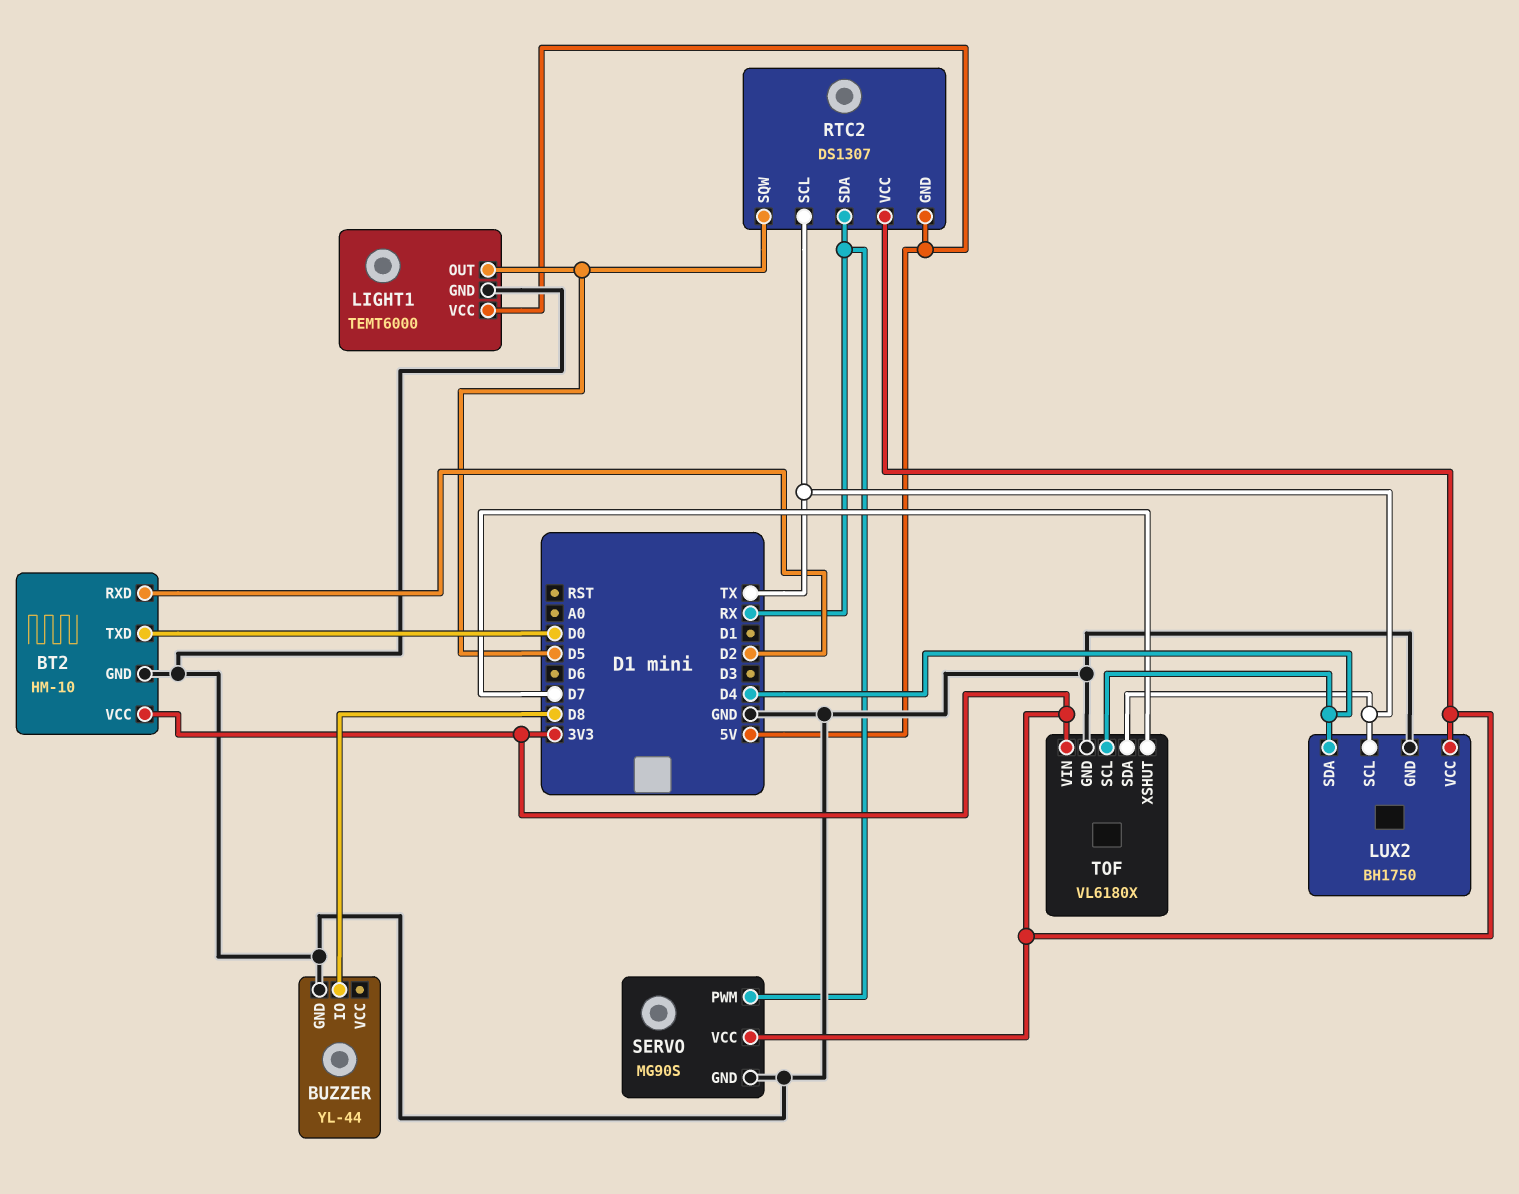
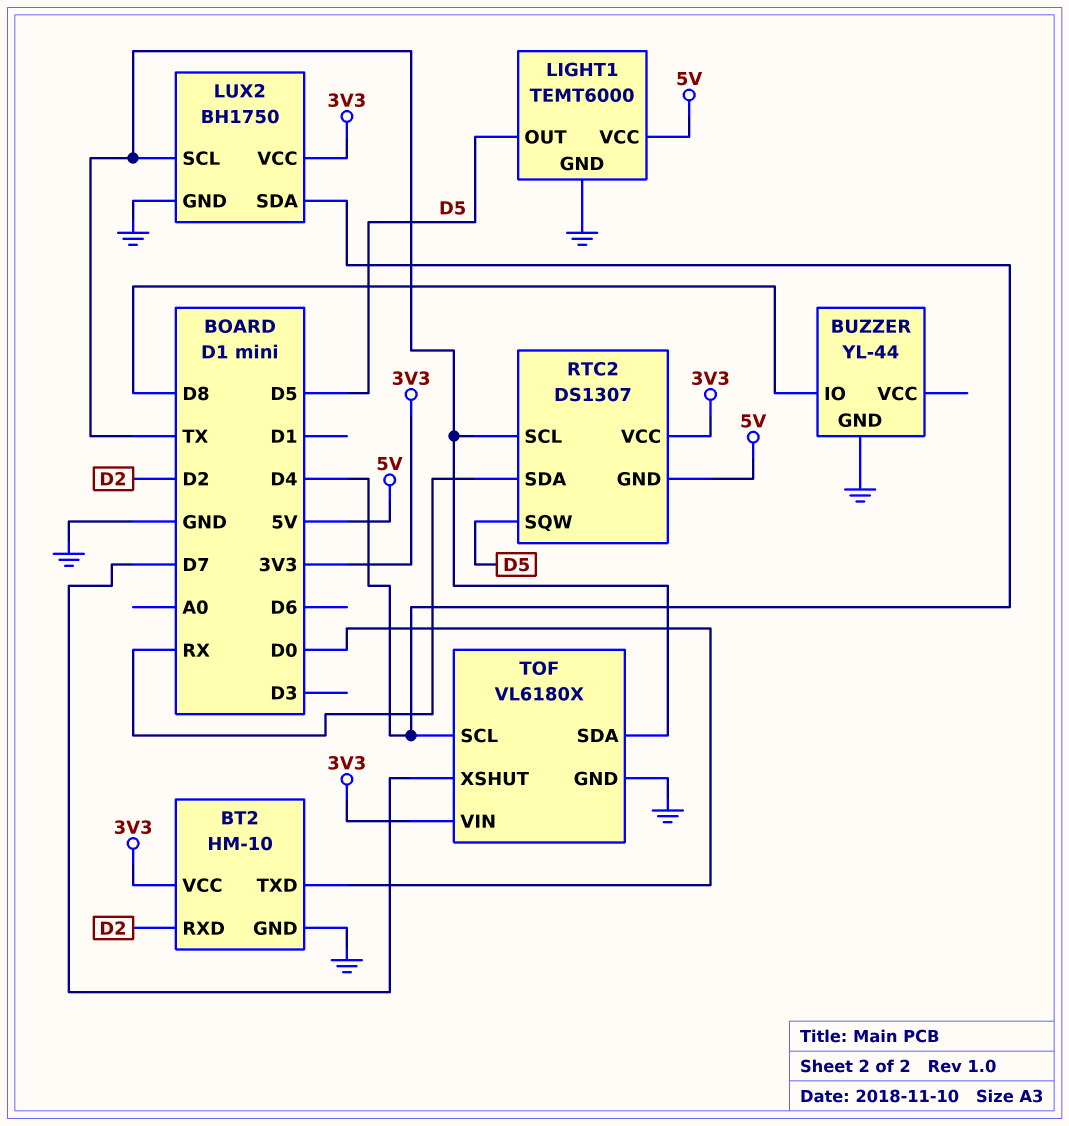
SERVO: MG90S -> none
SERVO pin GND: GND -> none
SERVO pin PWM: RX -> none
SERVO pin VCC: 3V3 -> none

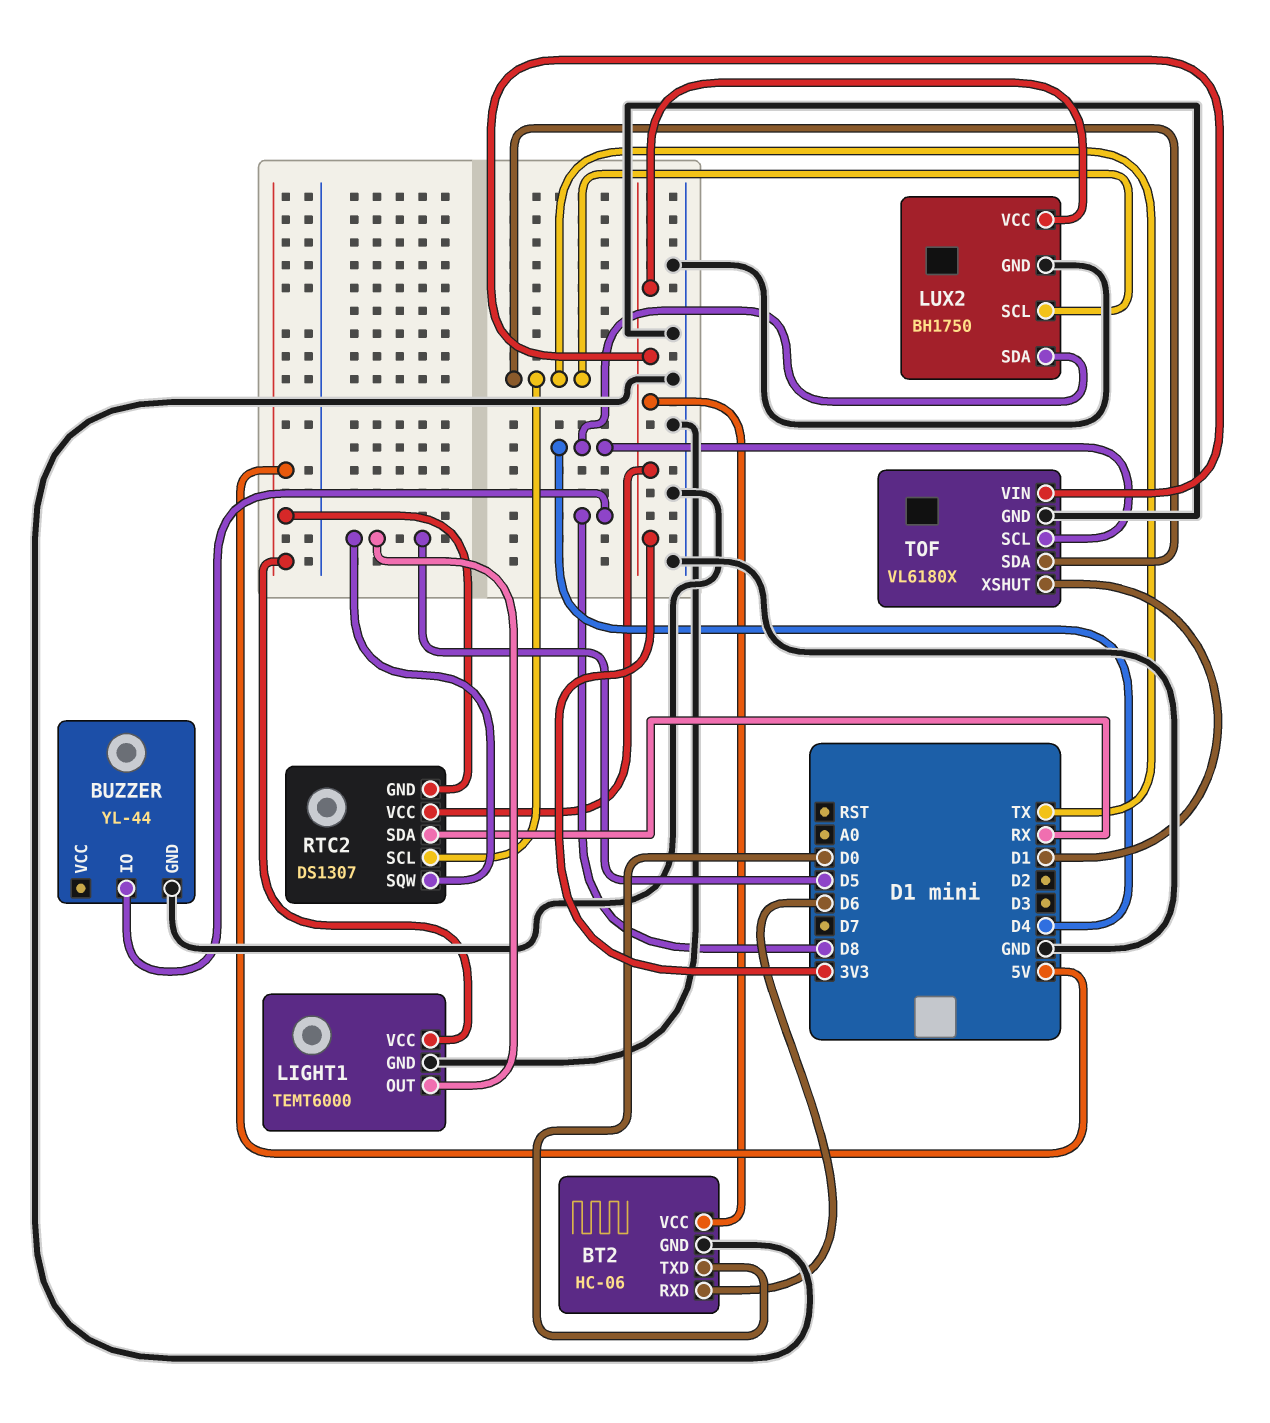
BT2: HM-10 -> HC-06
BT2 pin RXD: D2 -> D6
TOF pin XSHUT: D7 -> D1

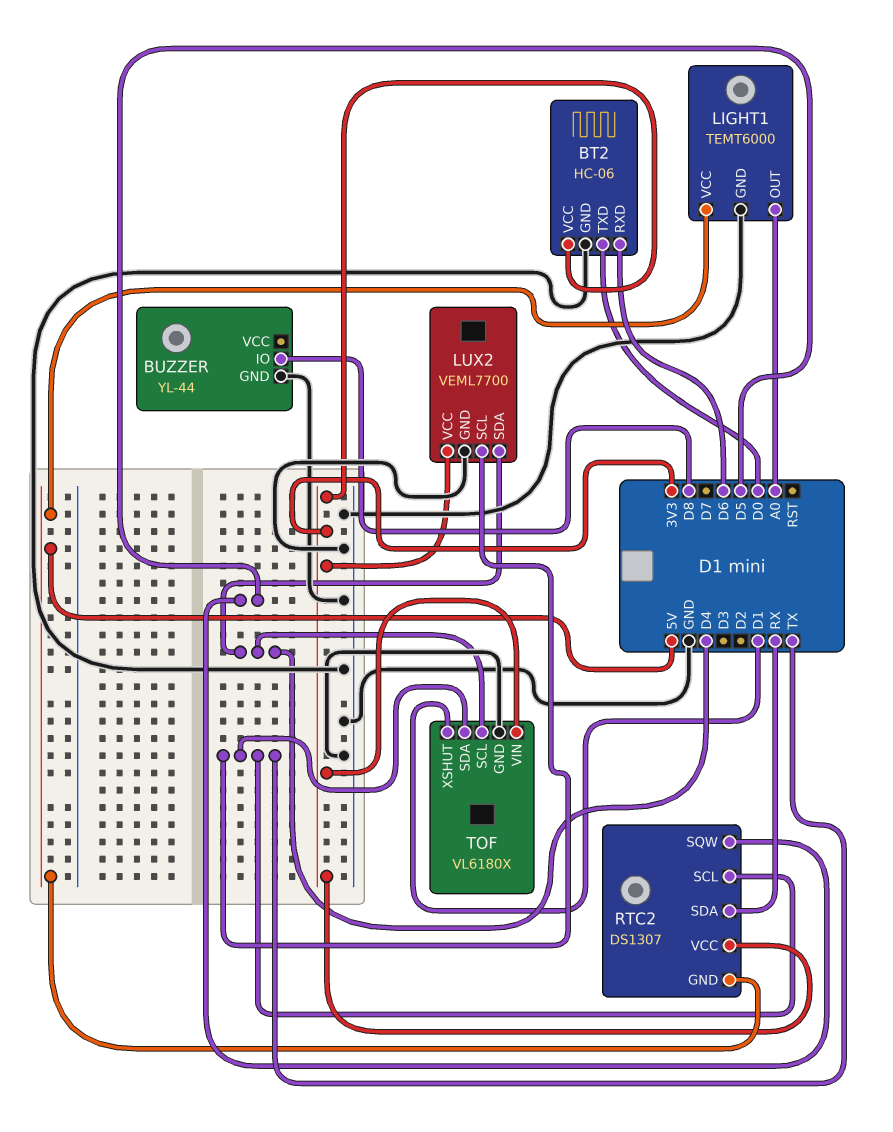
LIGHT1 pin OUT: D5 -> A0
LUX2: BH1750 -> VEML7700

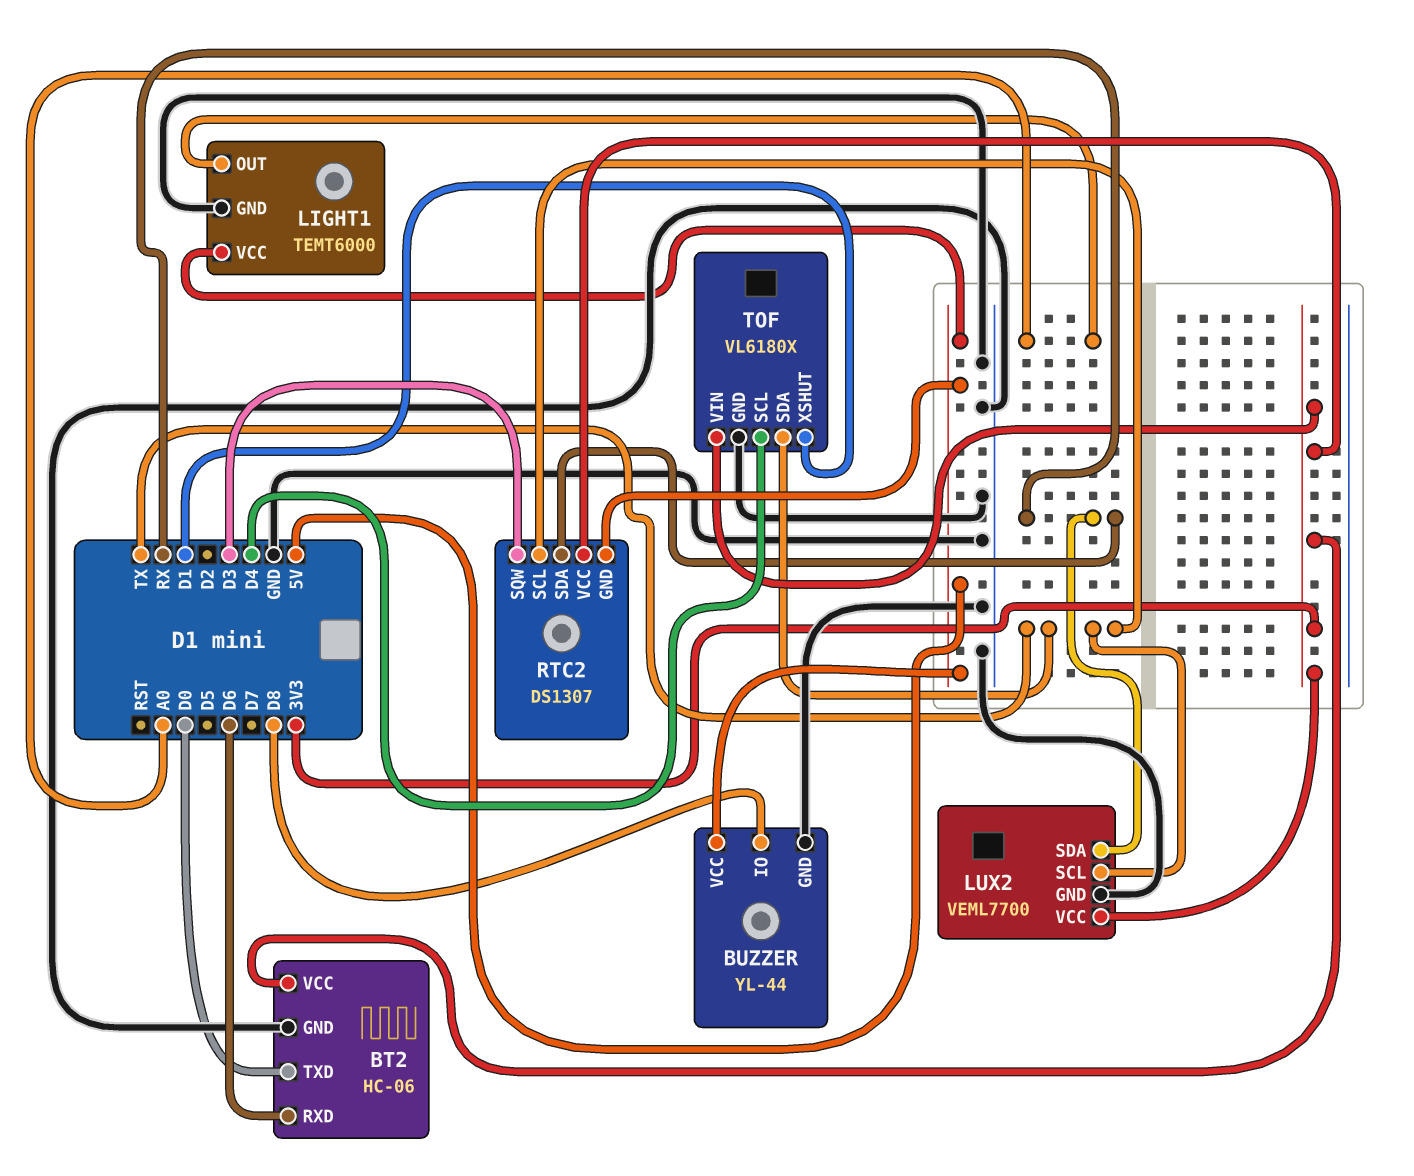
BUZZER pin VCC: none -> 5V
LUX2 pin SDA: D4 -> RX
RTC2 pin SQW: D5 -> D3

